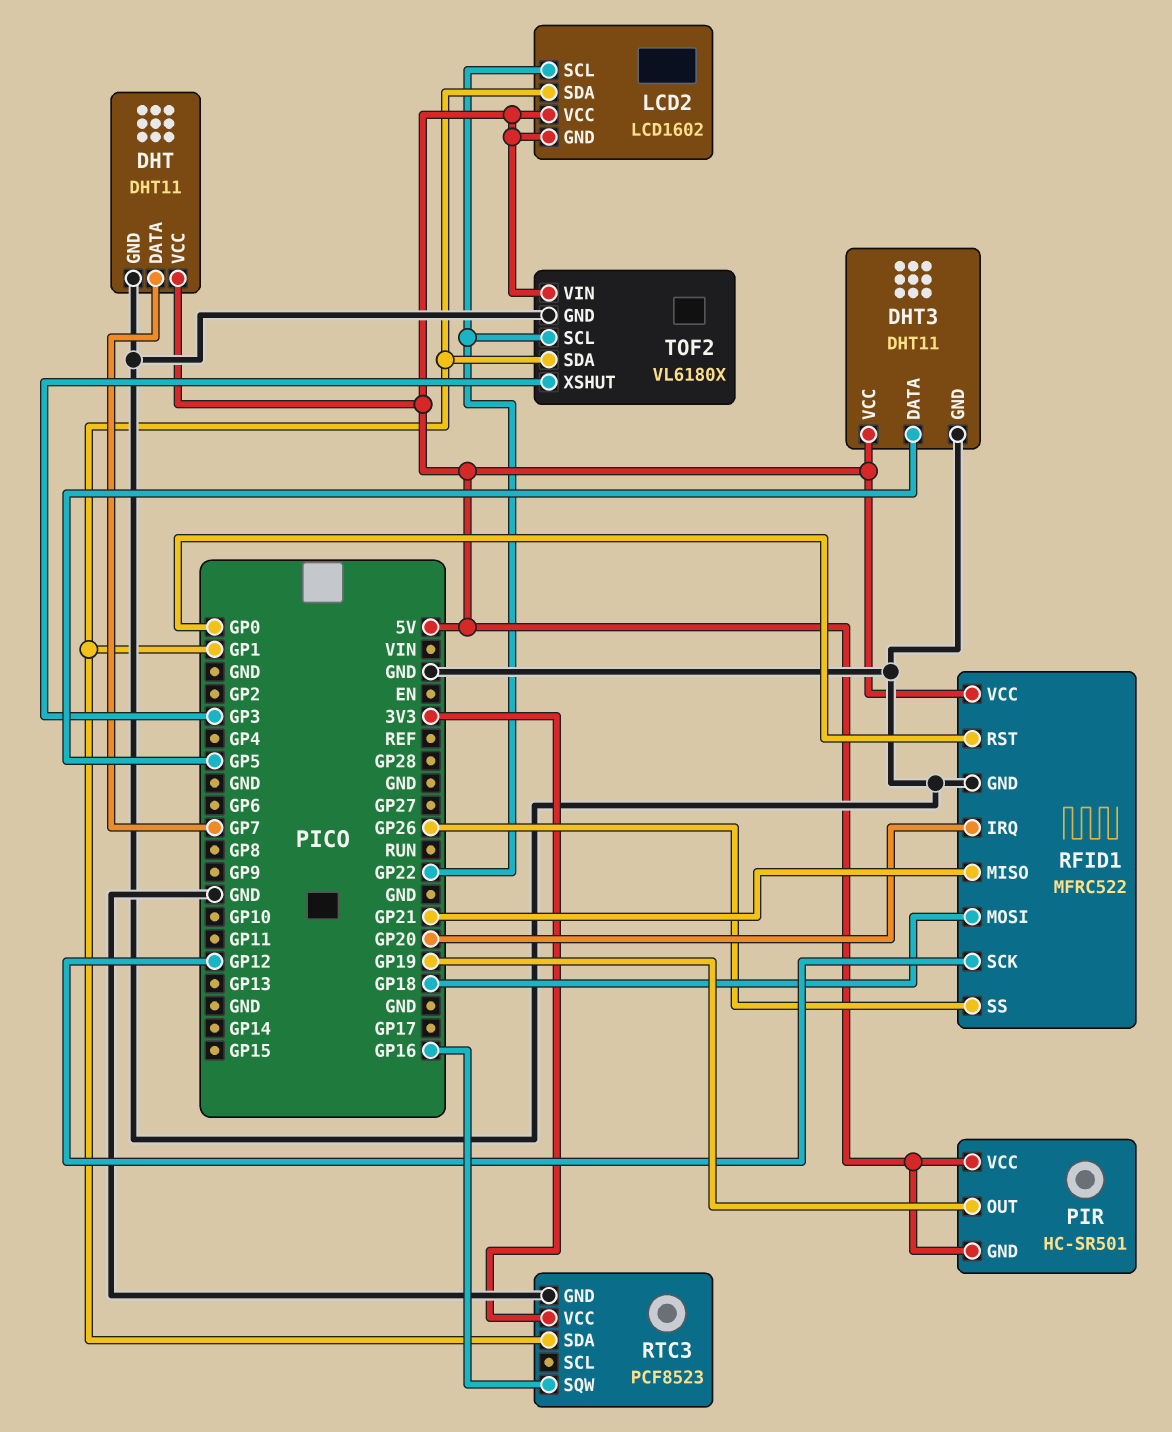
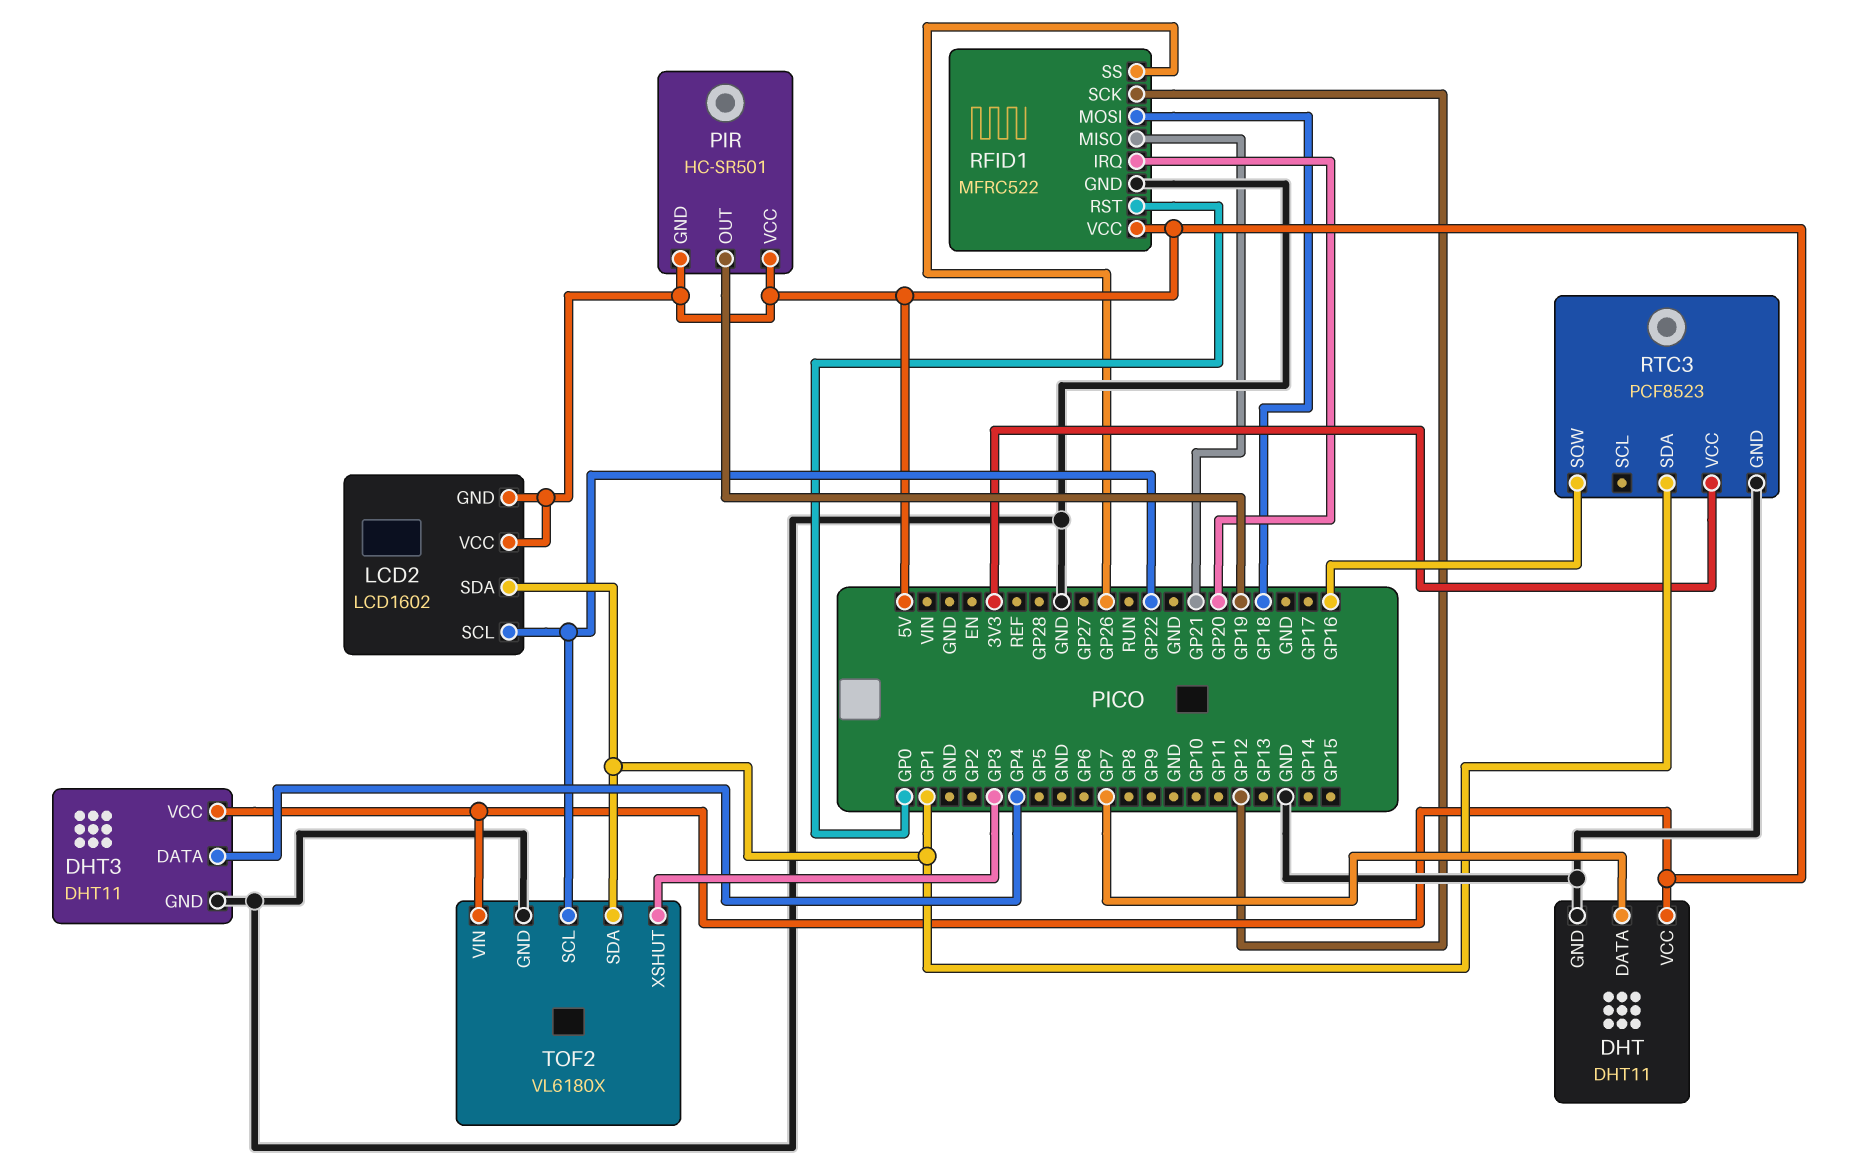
DHT3 pin DATA: GP5 -> GP4

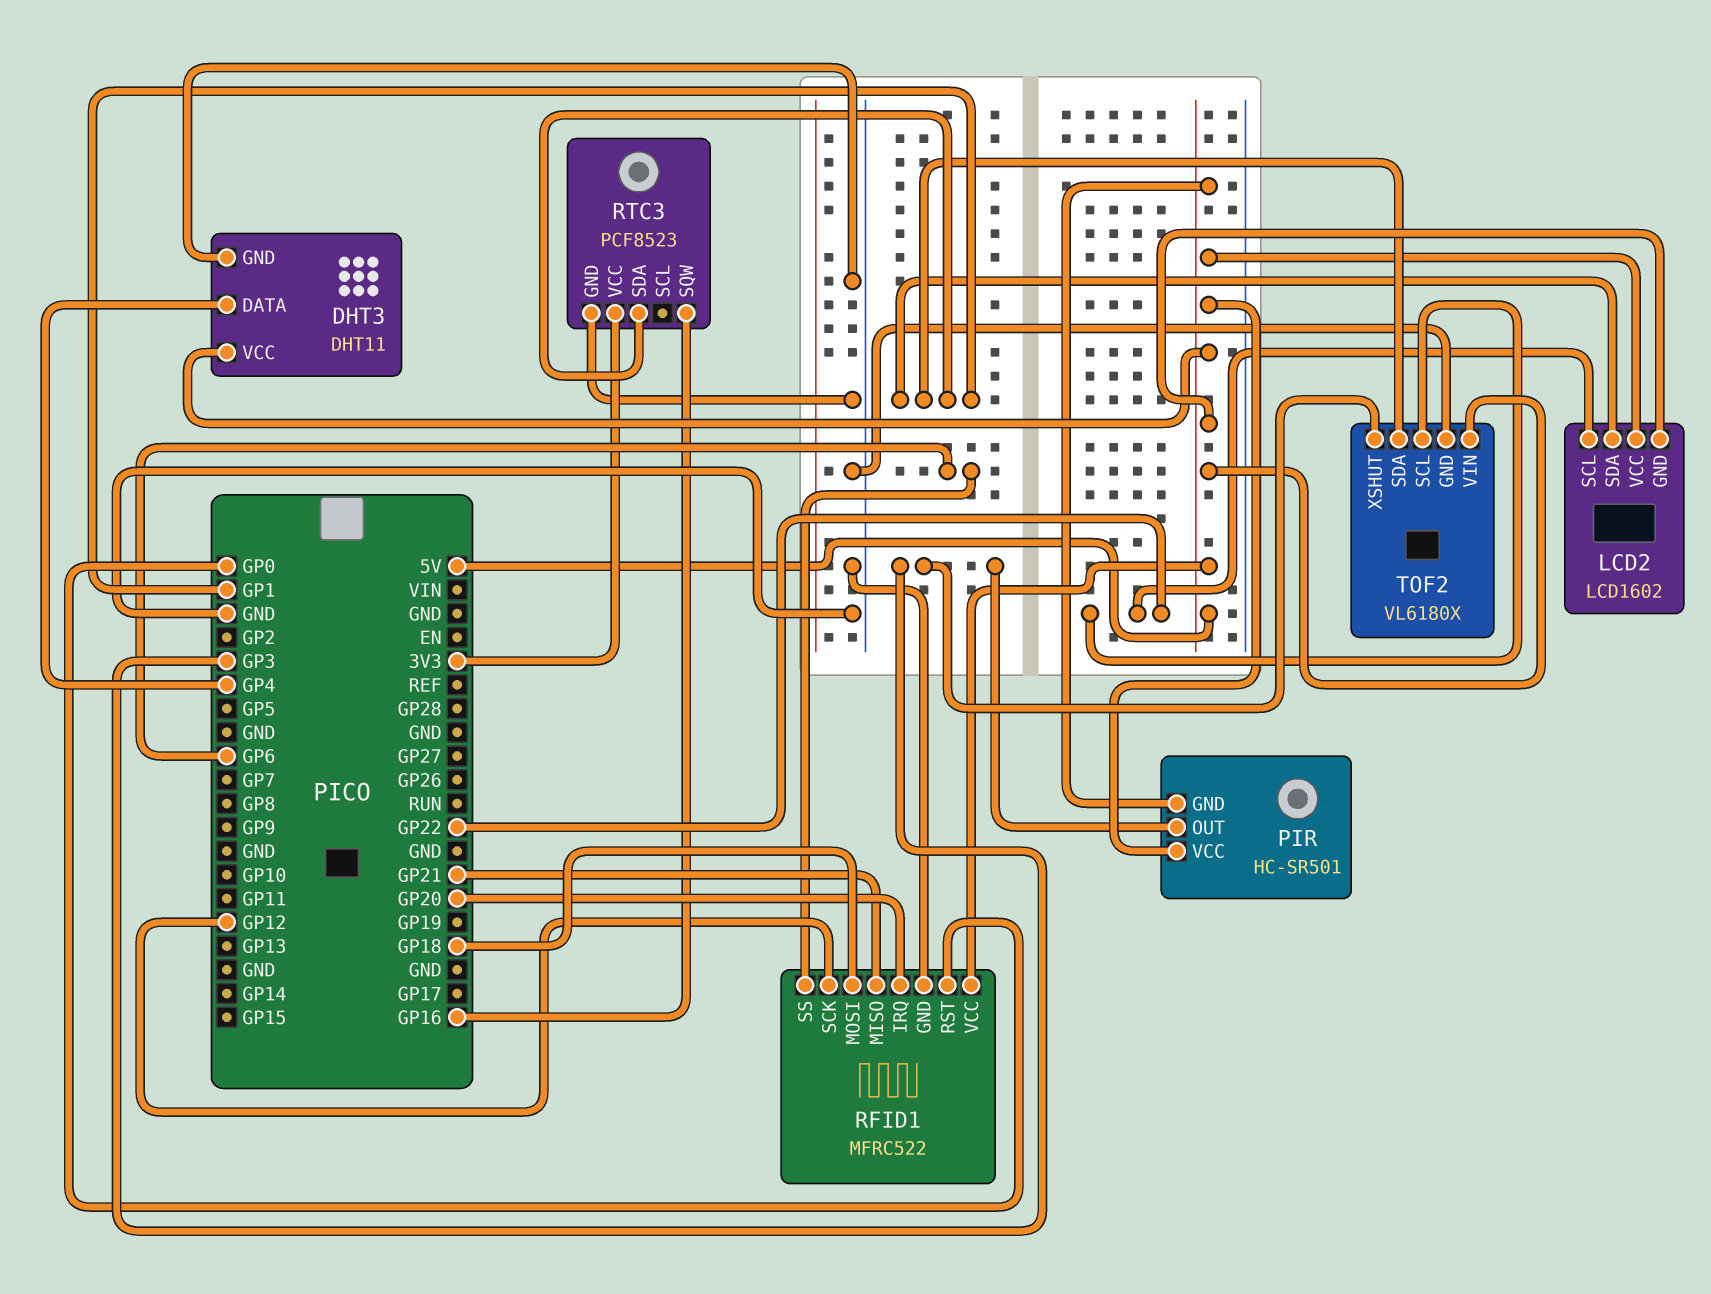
DHT: DHT11 -> none
DHT pin DATA: GP7 -> none
DHT pin GND: GND -> none
DHT pin VCC: 5V -> none
PIR pin OUT: GP19 -> GP3
RFID1 pin SS: GP26 -> GP6

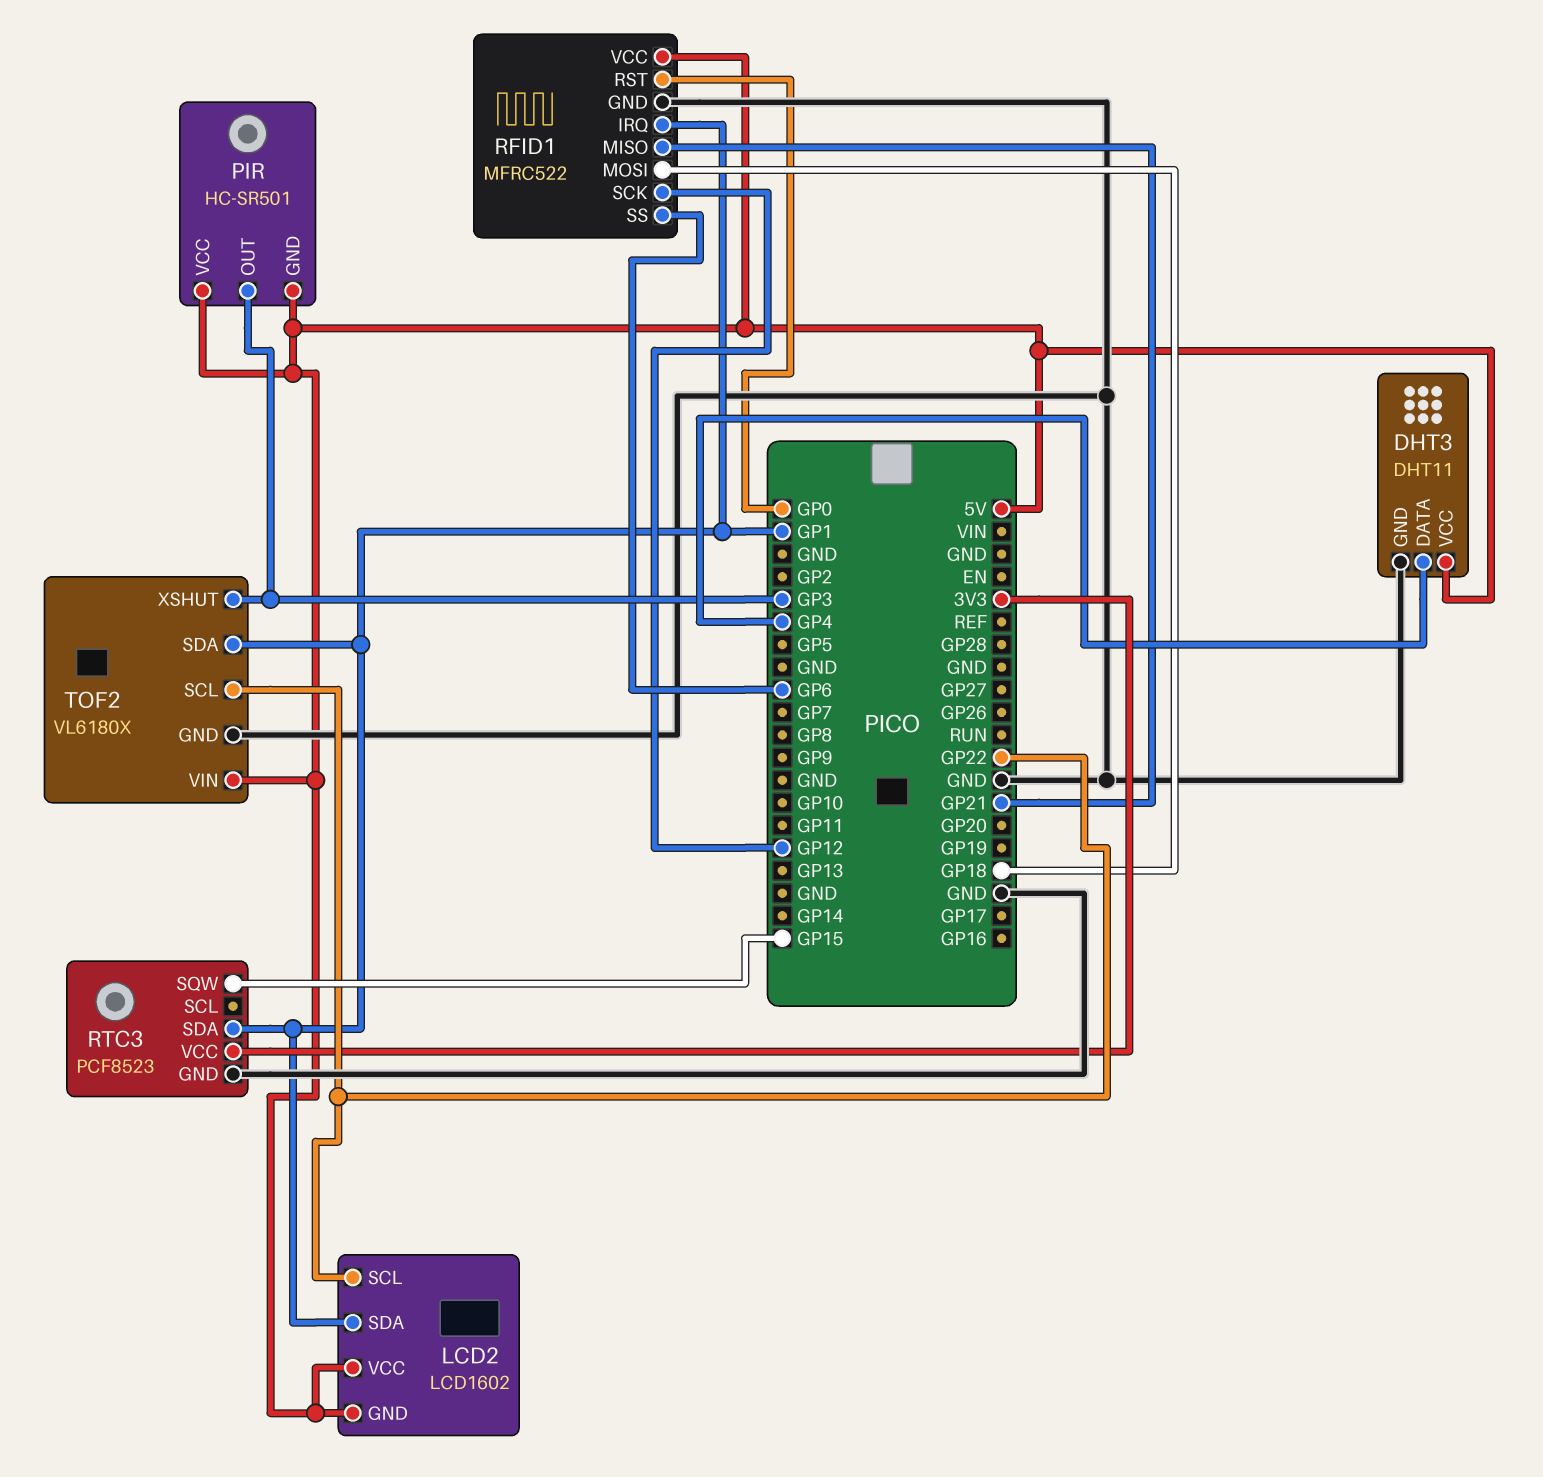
RFID1 pin IRQ: GP20 -> GP1
RTC3 pin SQW: GP16 -> GP15

